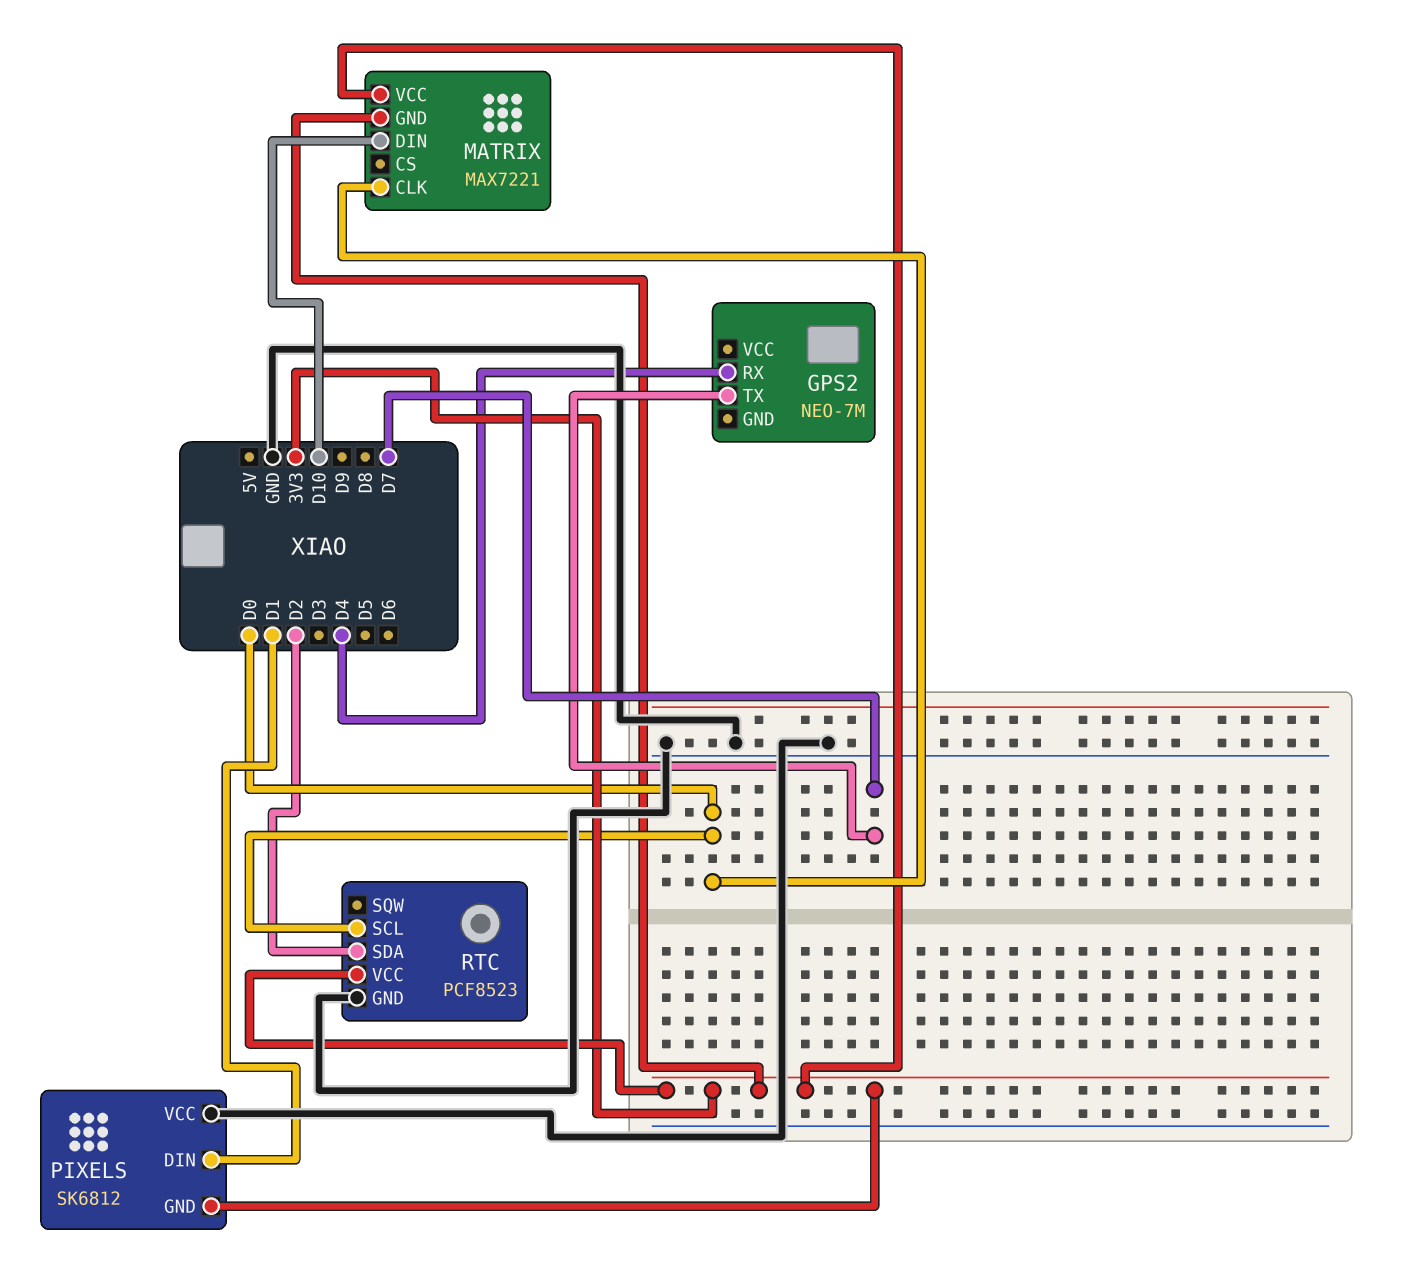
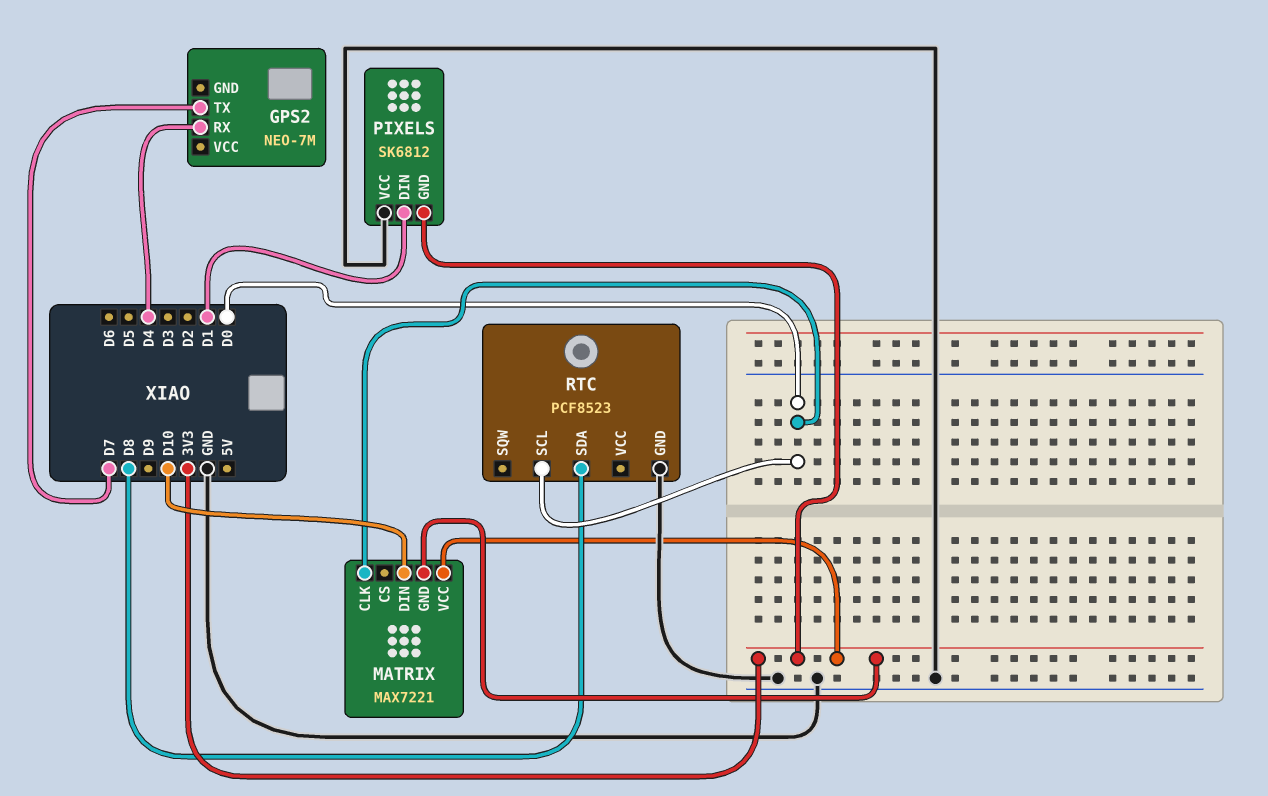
RTC pin SDA: D2 -> D8
RTC pin VCC: 3V3 -> none

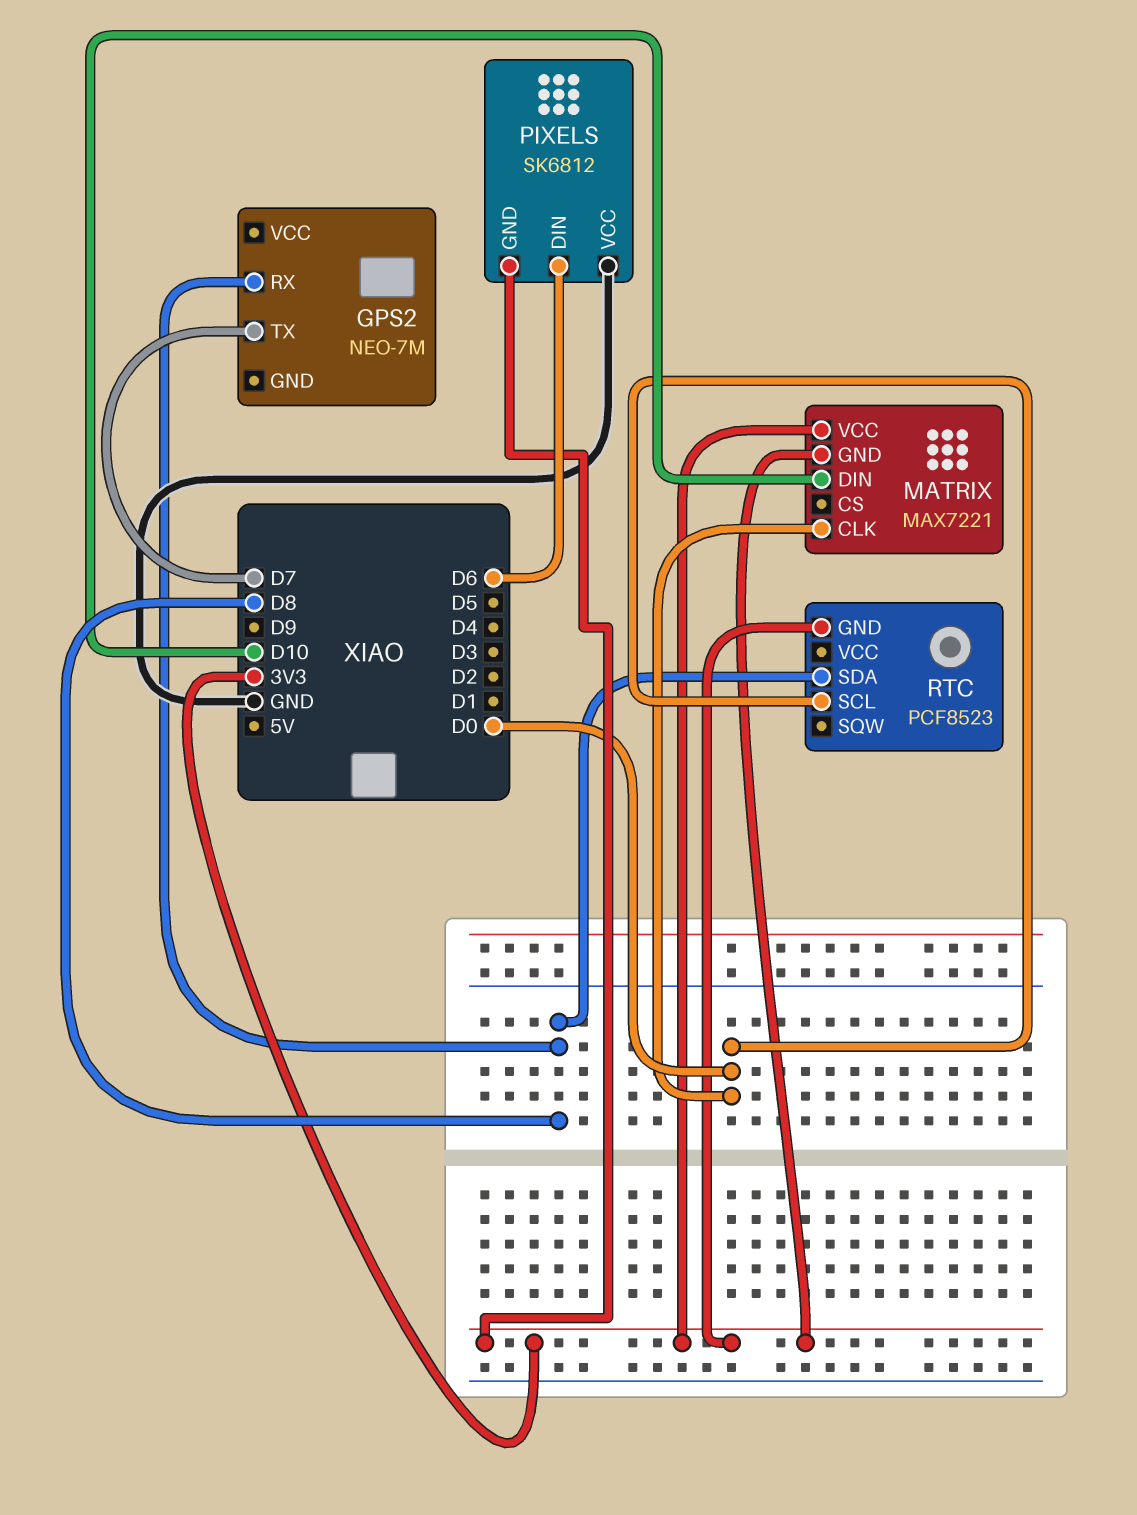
GPS2 pin RX: D4 -> D8
PIXELS pin DIN: D1 -> D6
RTC pin GND: GND -> 3V3

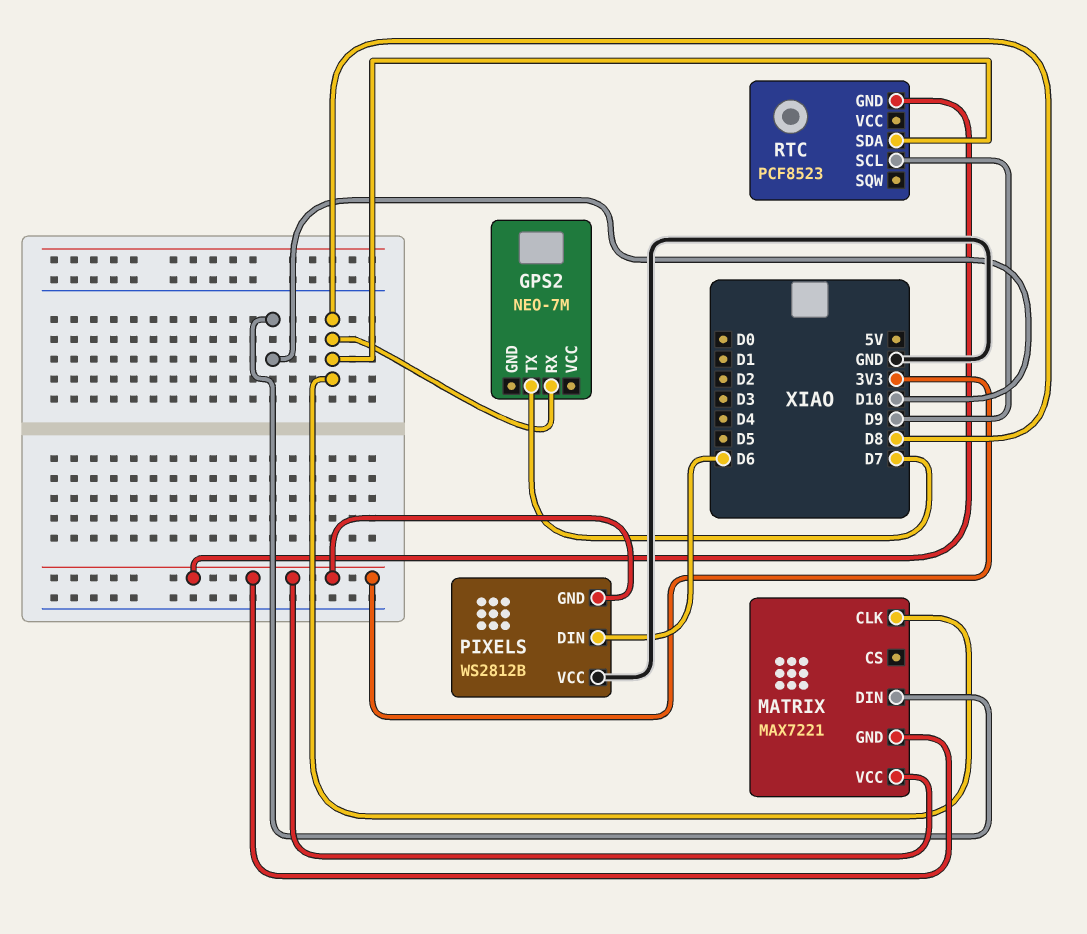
MATRIX pin CLK: D0 -> D8
PIXELS: SK6812 -> WS2812B
RTC pin SCL: D0 -> D9

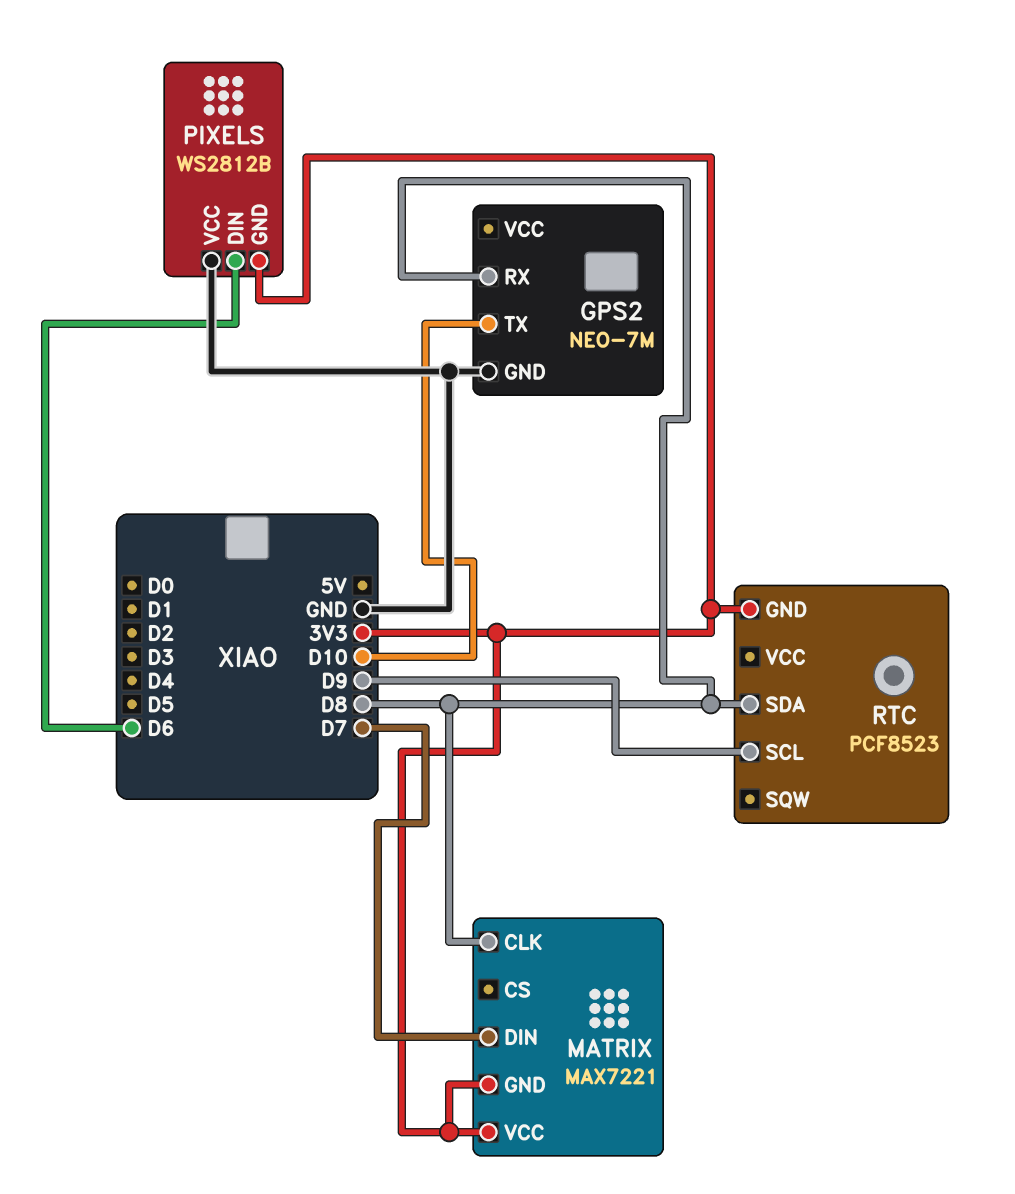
GPS2 pin GND: none -> GND
GPS2 pin TX: D7 -> D10
MATRIX pin DIN: D10 -> D7

